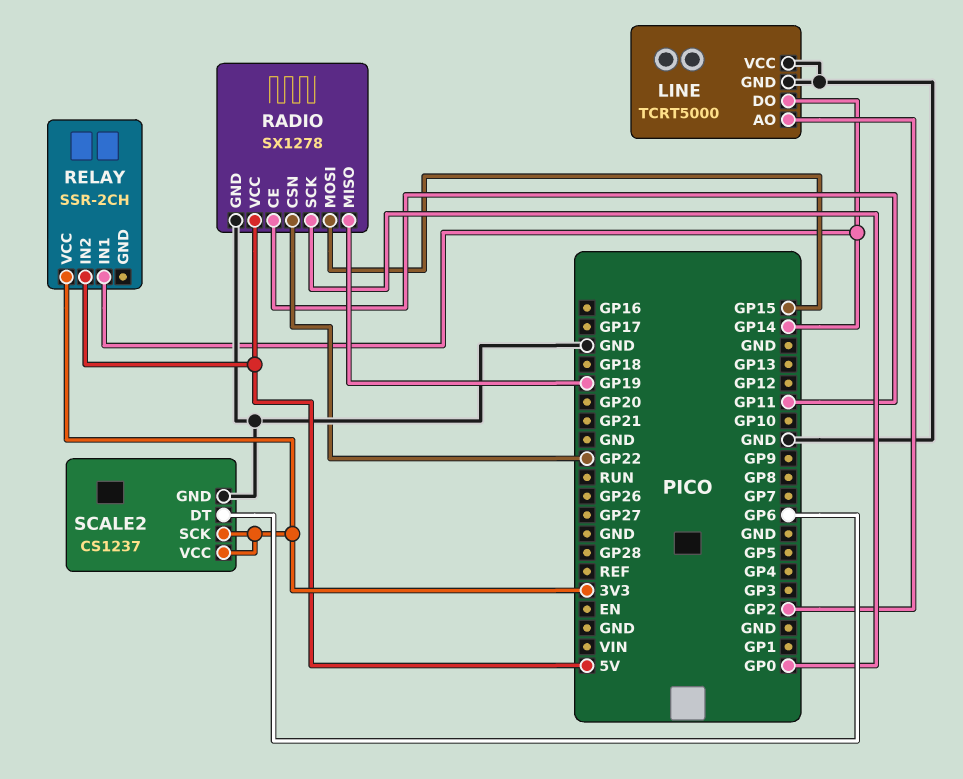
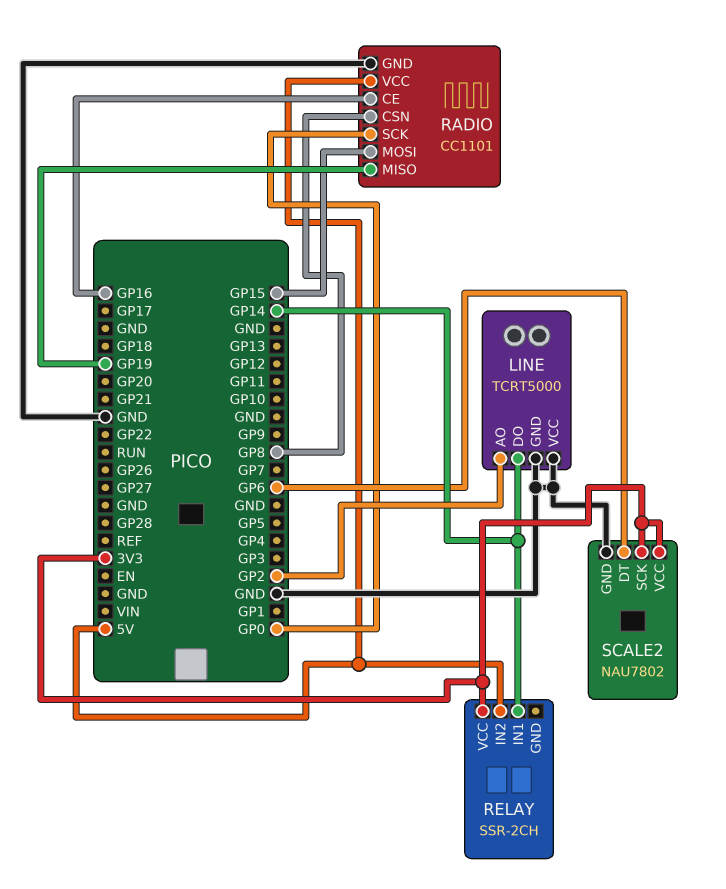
RADIO: SX1278 -> CC1101
RADIO pin CE: GP11 -> GP16
RADIO pin CSN: GP22 -> GP8
SCALE2: CS1237 -> NAU7802

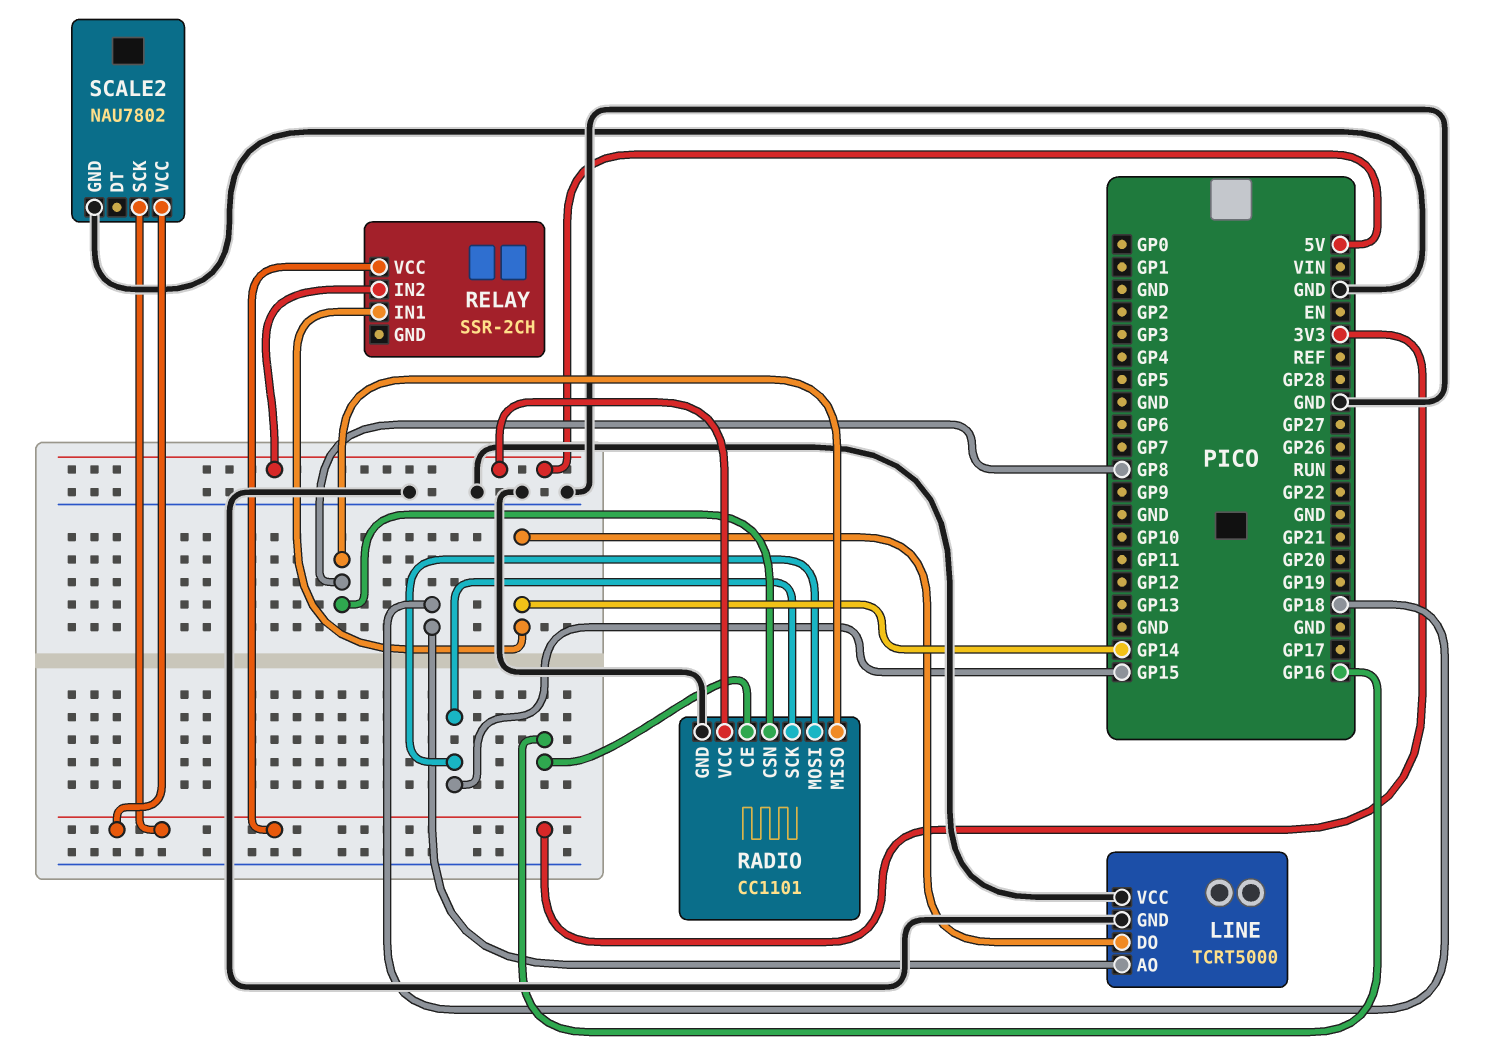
LINE pin AO: GP2 -> GP18
RADIO pin MISO: GP19 -> GP8
RADIO pin SCK: GP0 -> GP15
SCALE2 pin DT: GP6 -> none

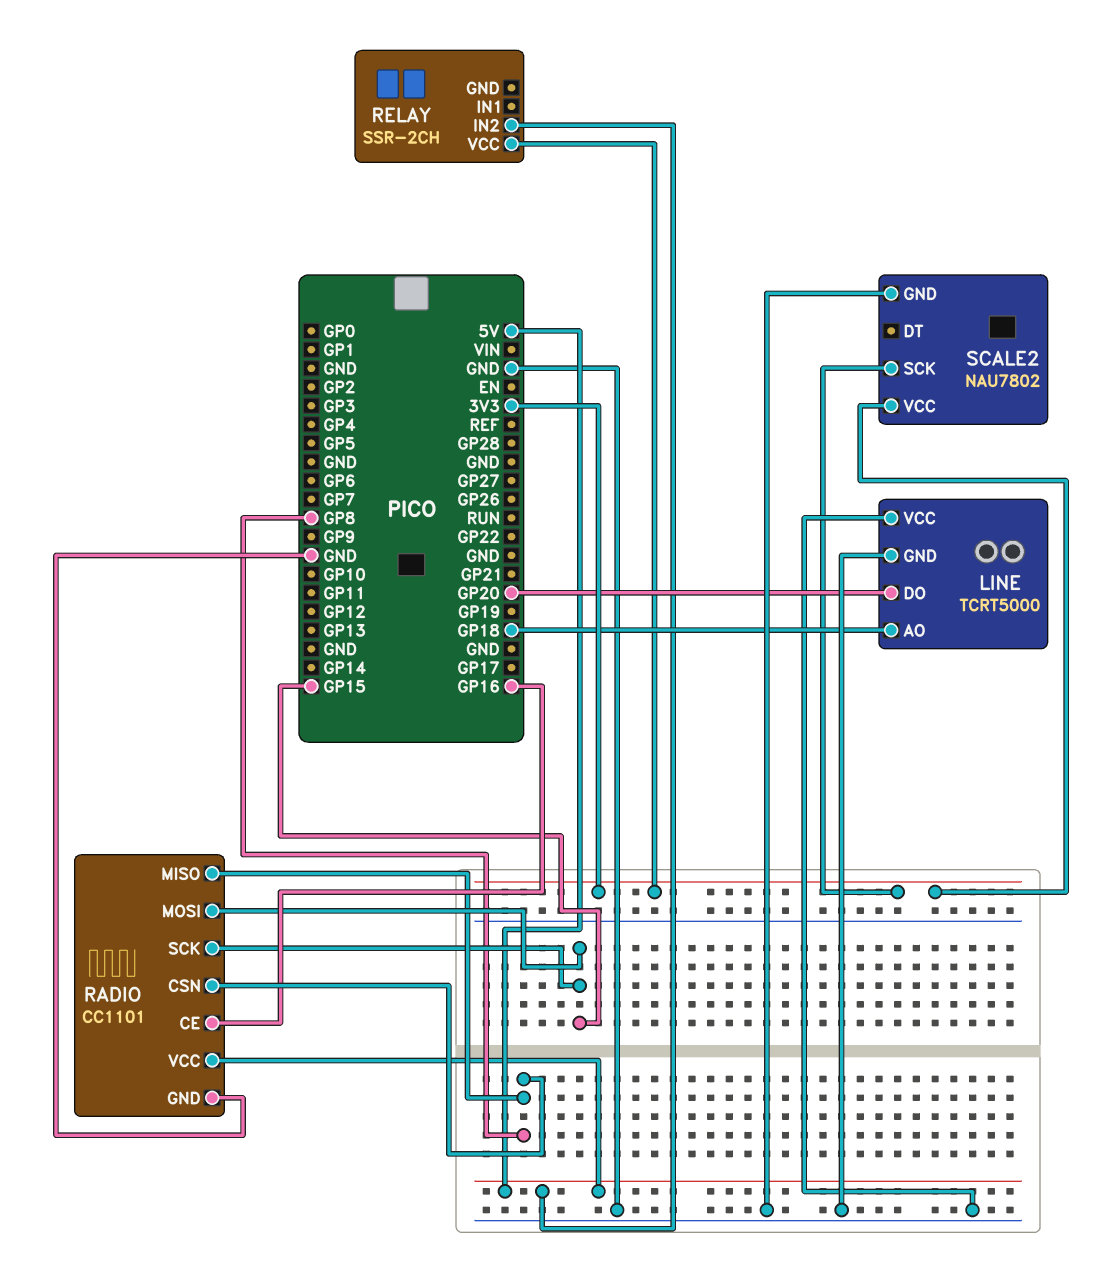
LINE pin DO: GP14 -> GP20
RELAY pin IN1: GP14 -> none

